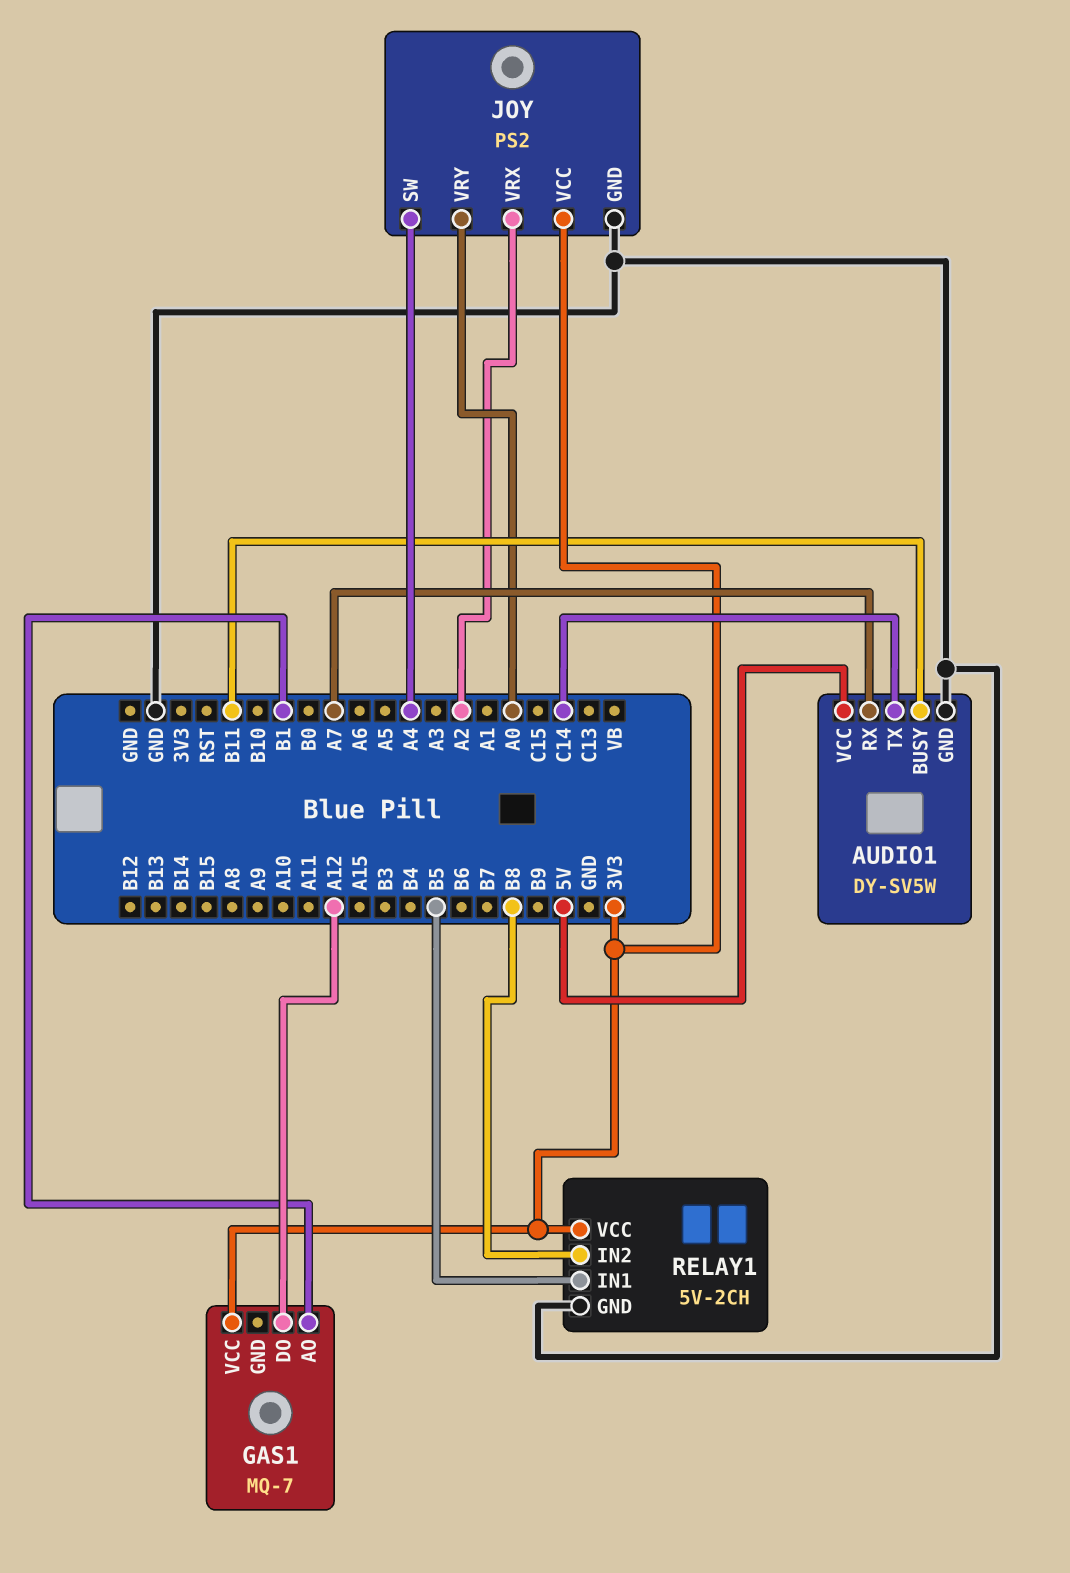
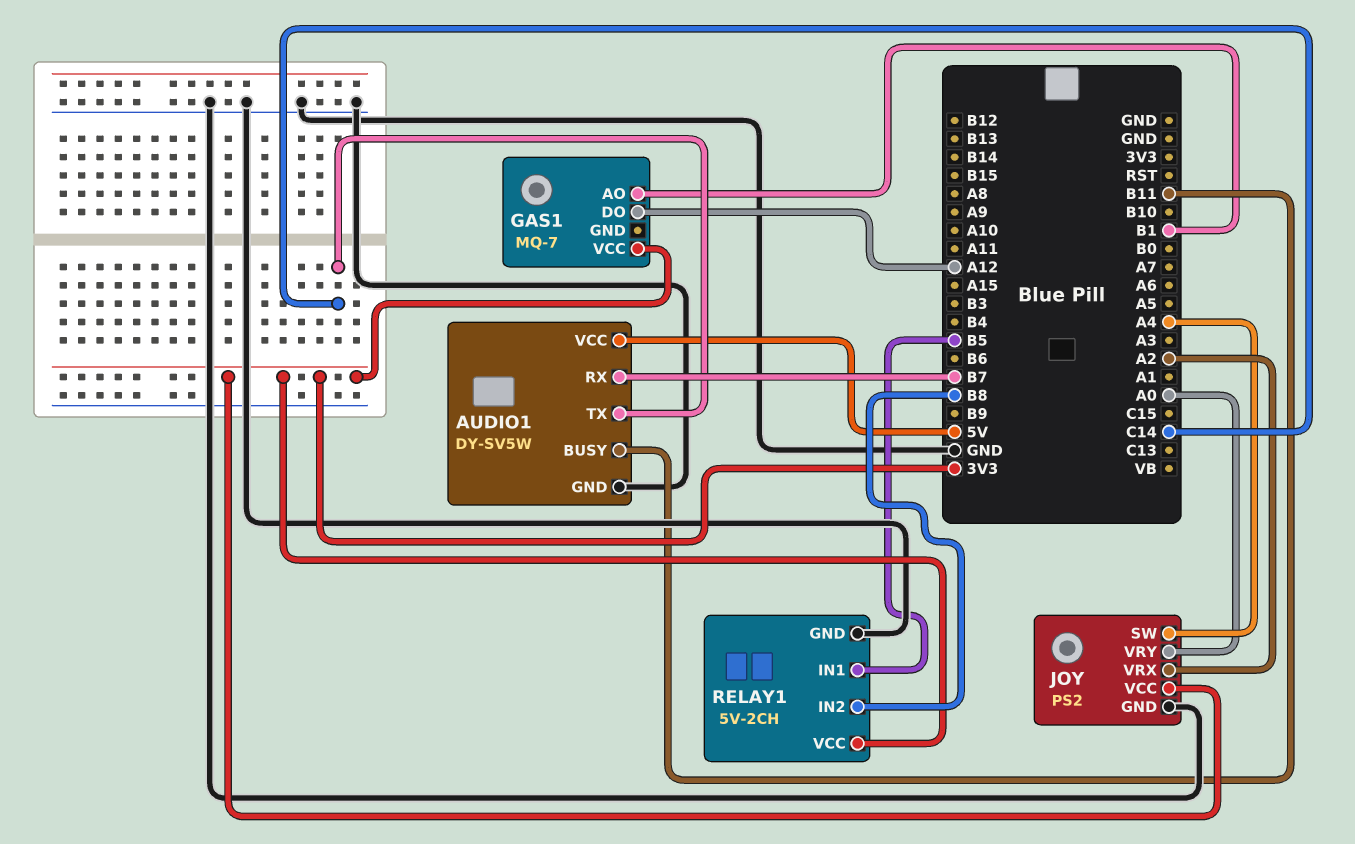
AUDIO1 pin RX: A7 -> B7

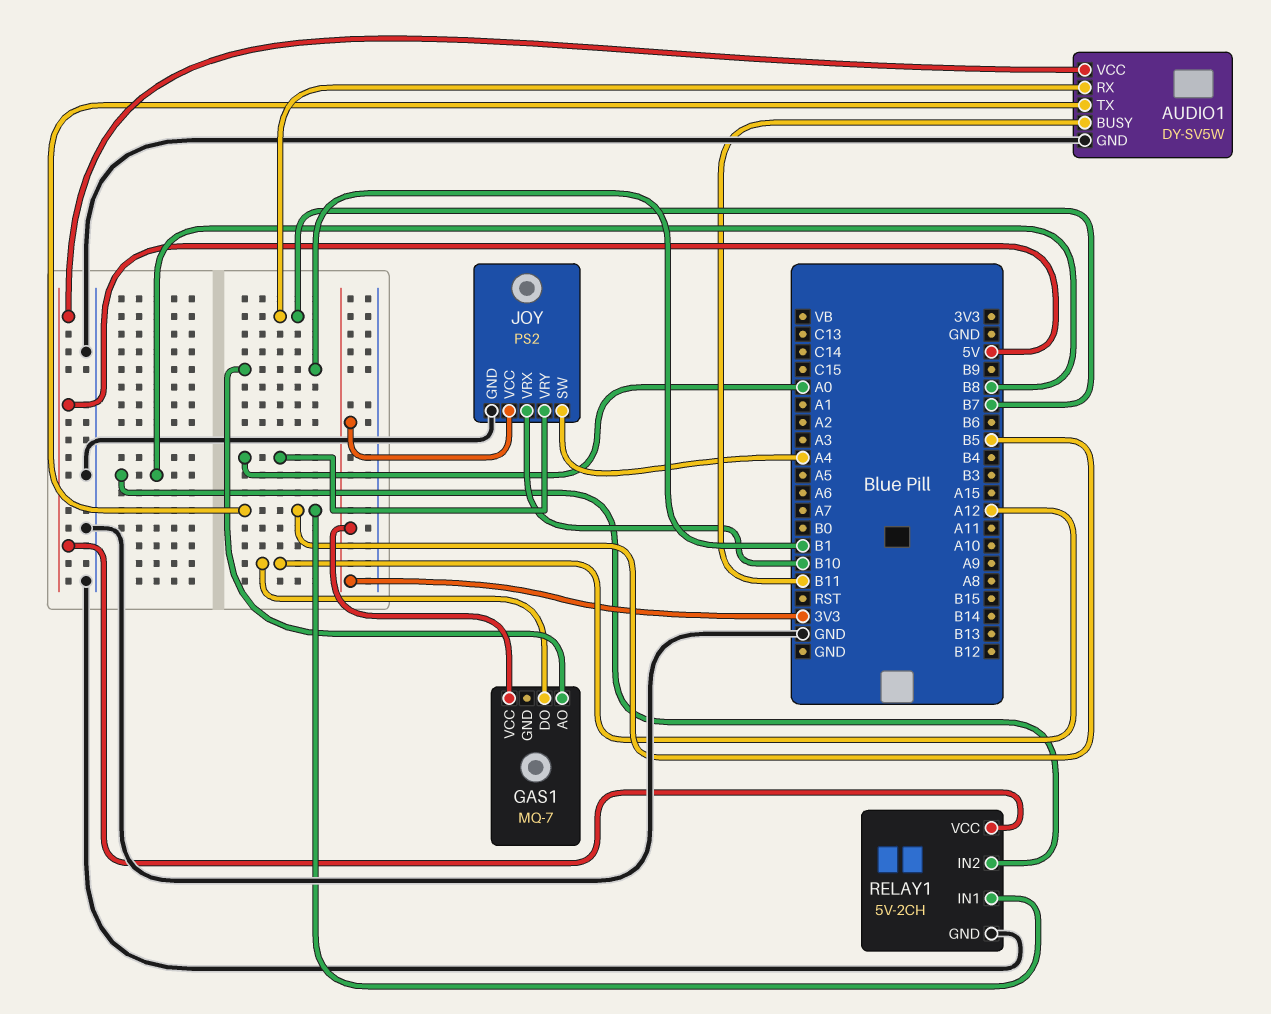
AUDIO1 pin TX: C14 -> B5
JOY pin VRX: A2 -> B10
RELAY1 pin VCC: 3V3 -> 5V

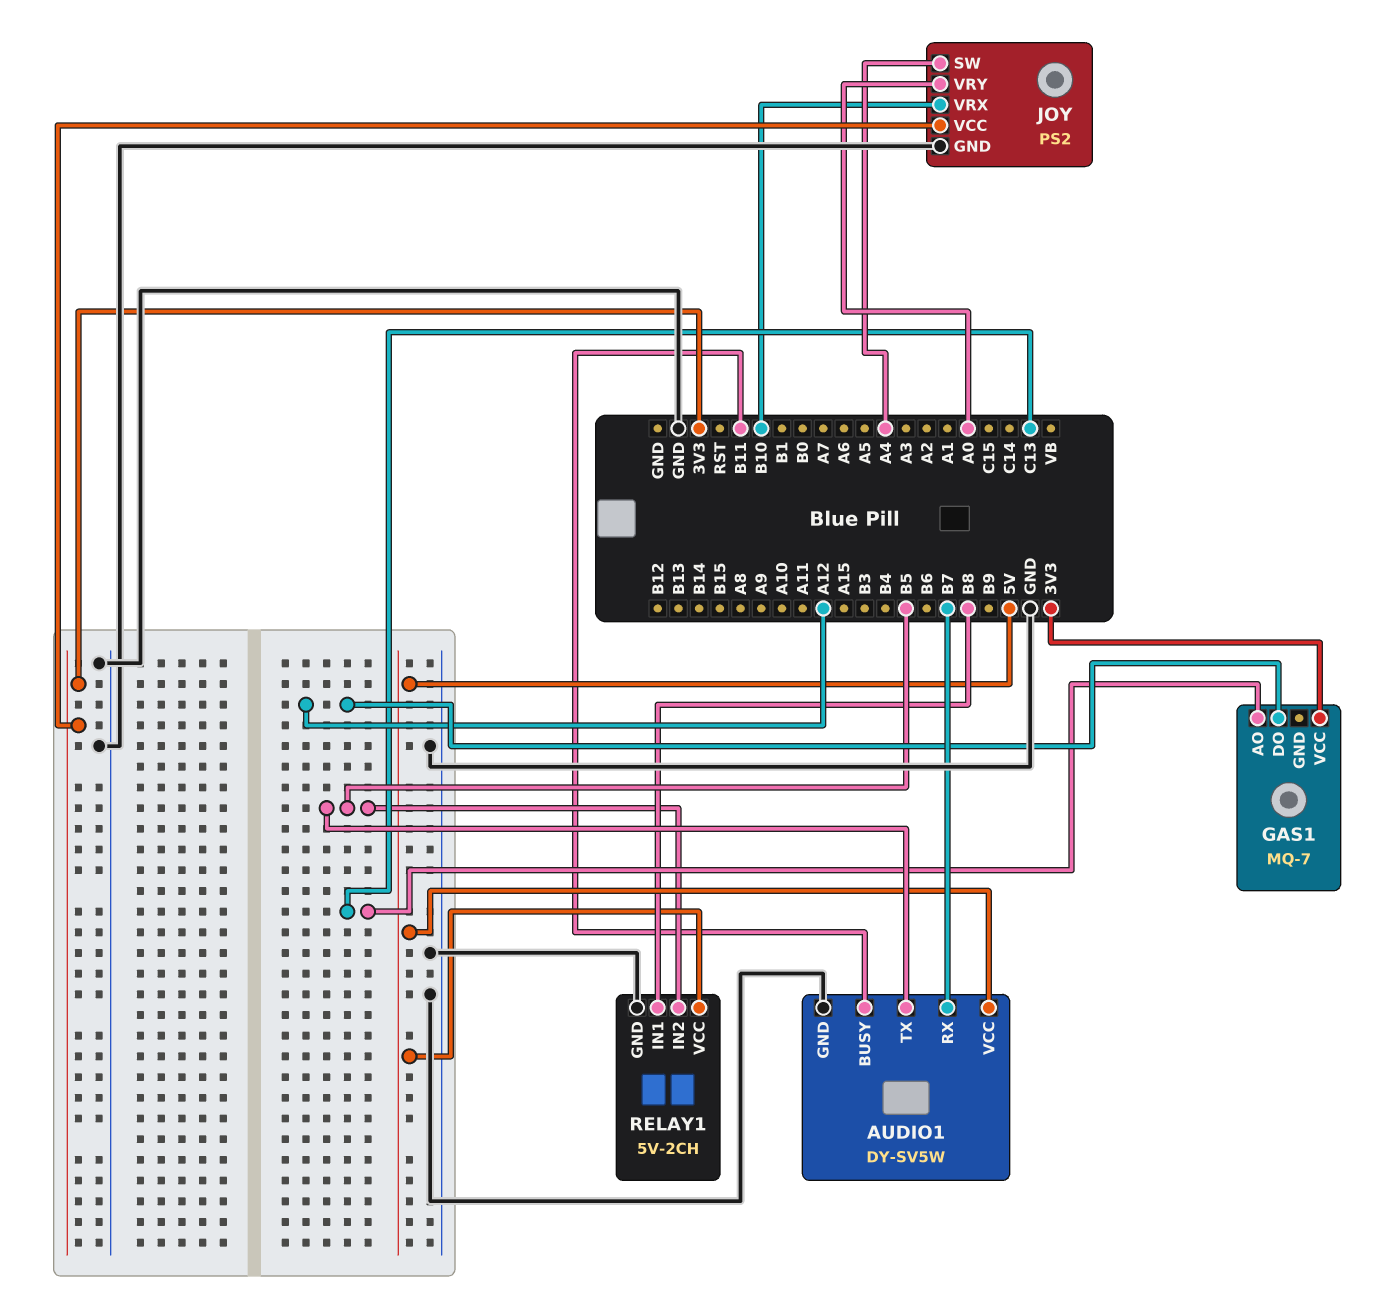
GAS1 pin AO: B1 -> C13
RELAY1 pin IN1: B5 -> B8
RELAY1 pin IN2: B8 -> B5

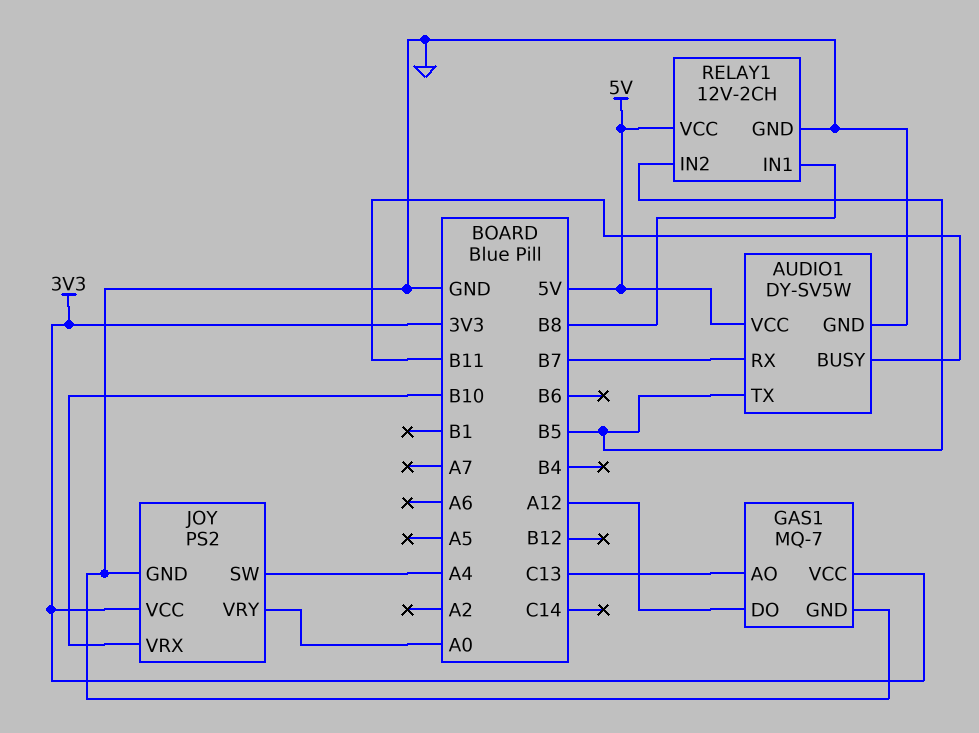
GAS1 pin GND: none -> GND
RELAY1: 5V-2CH -> 12V-2CH

